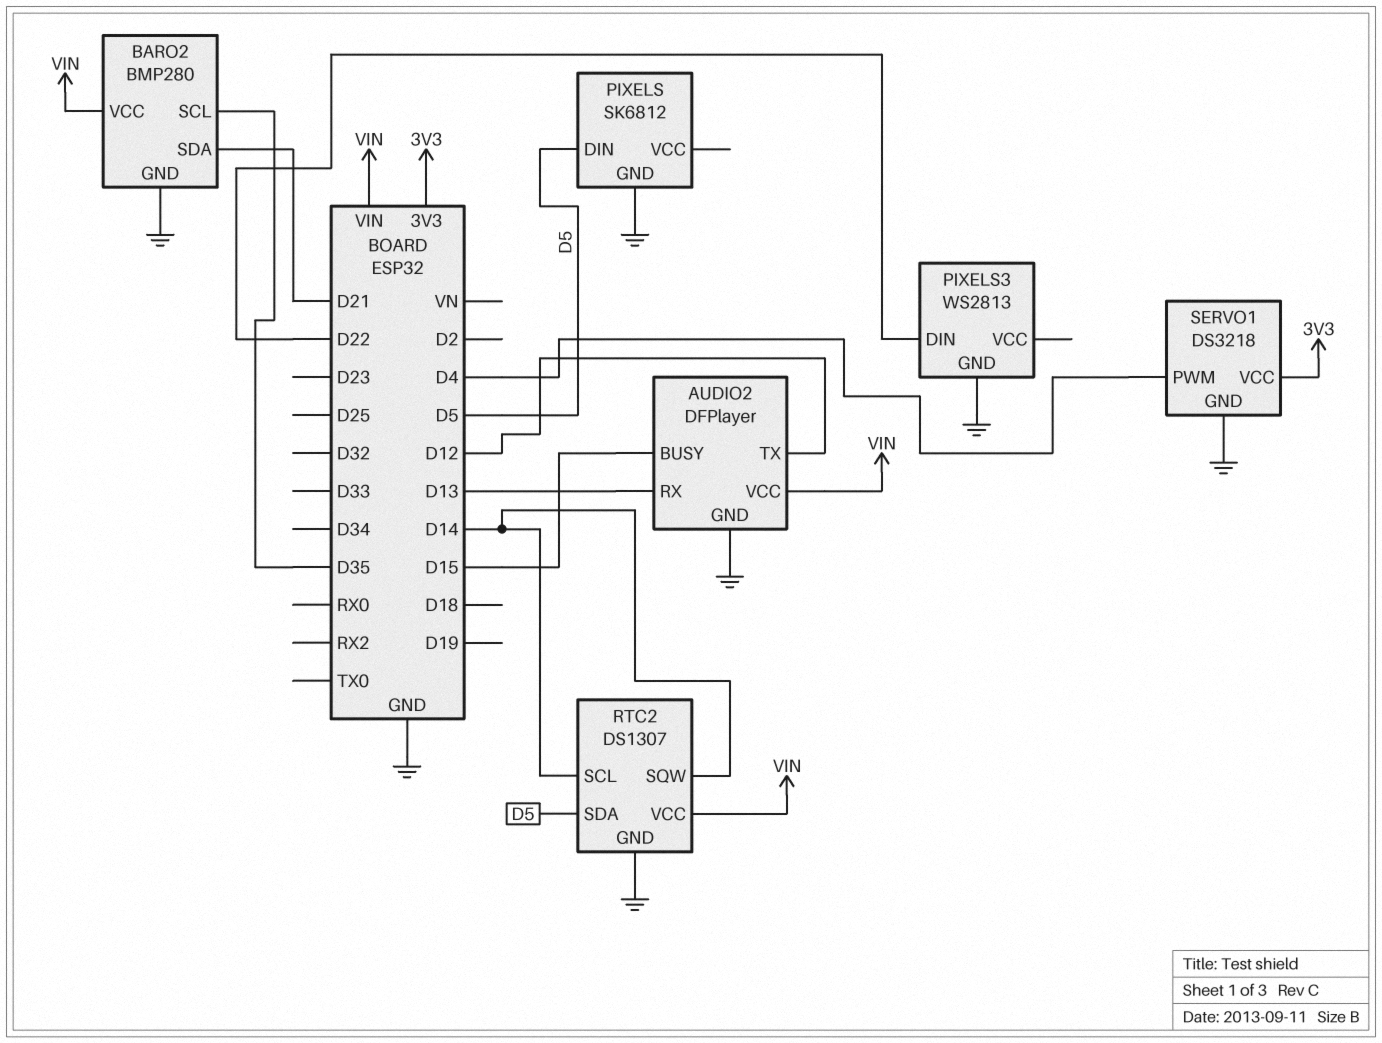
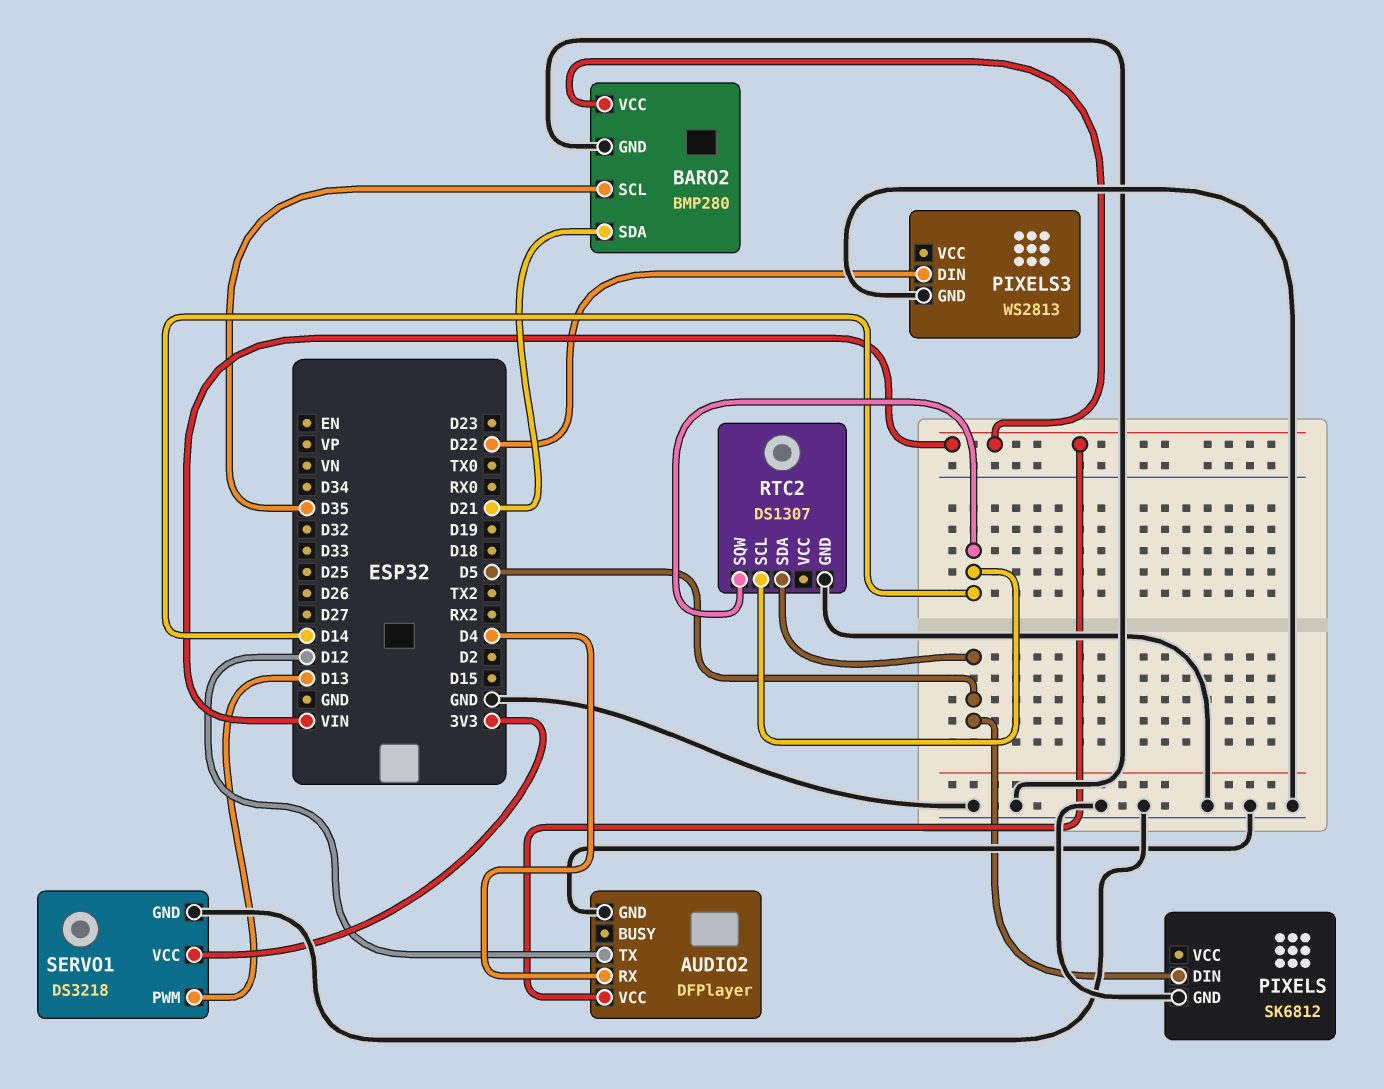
AUDIO2 pin BUSY: D15 -> none
AUDIO2 pin RX: D13 -> D4
RTC2 pin VCC: VIN -> none
SERVO1 pin PWM: D4 -> D13

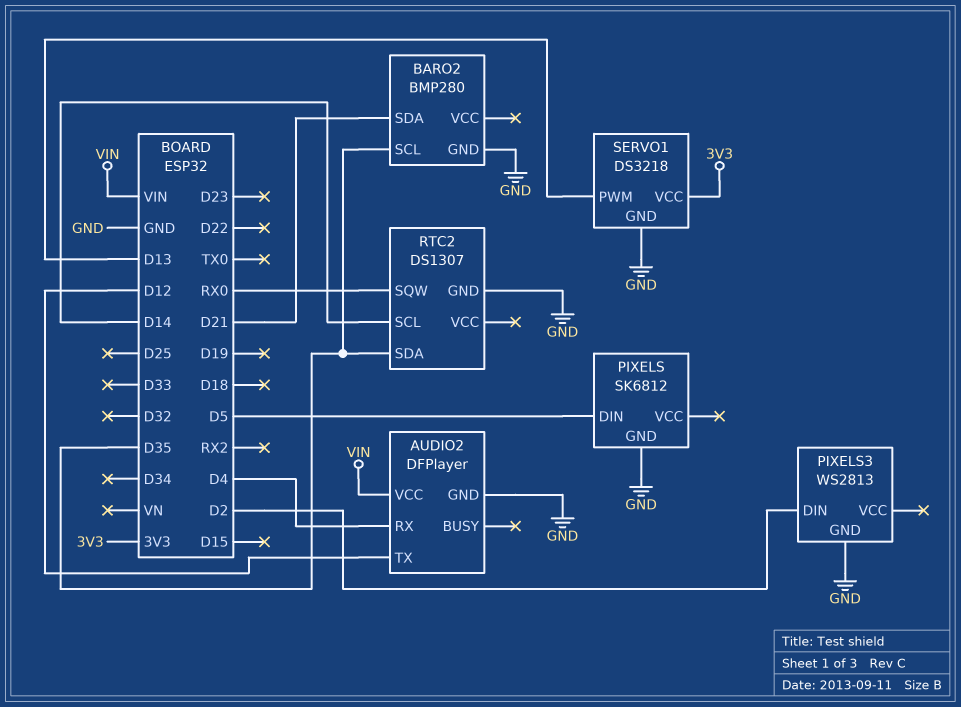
BARO2 pin VCC: VIN -> none
PIXELS3 pin DIN: D22 -> D2
RTC2 pin SDA: D5 -> D35
RTC2 pin SQW: D14 -> RX0

